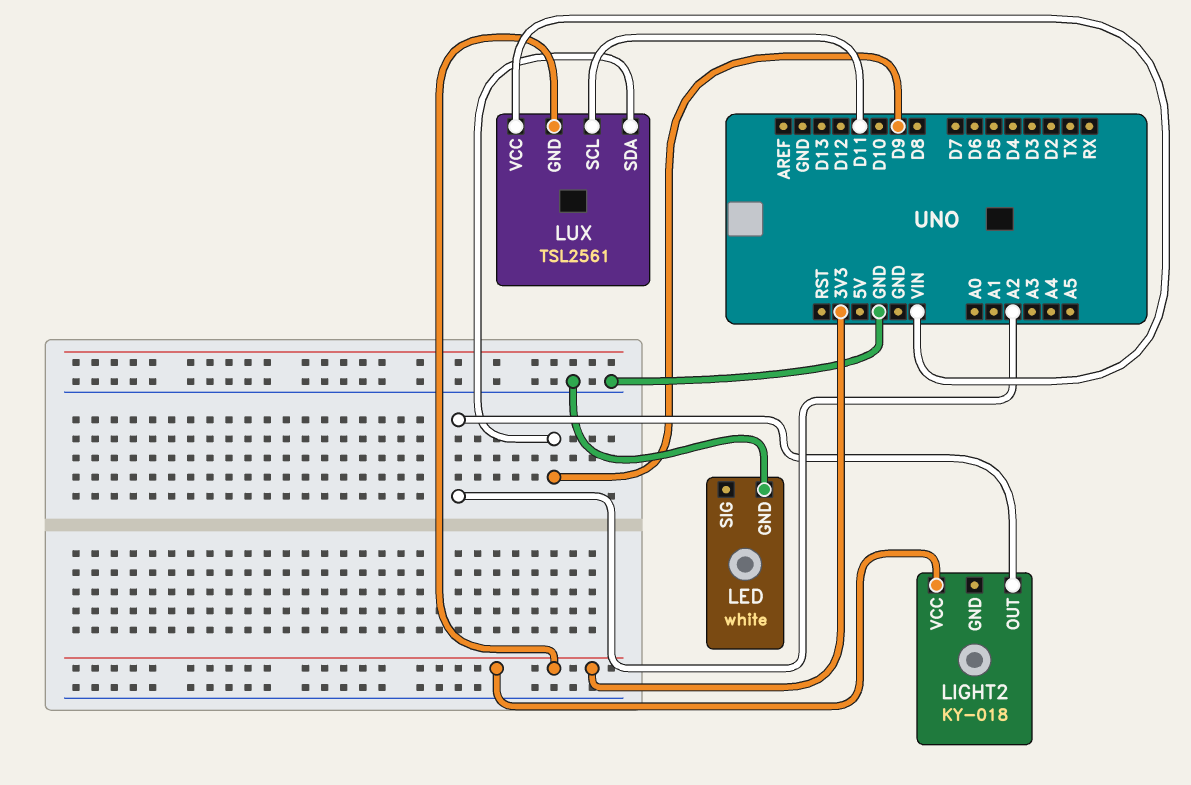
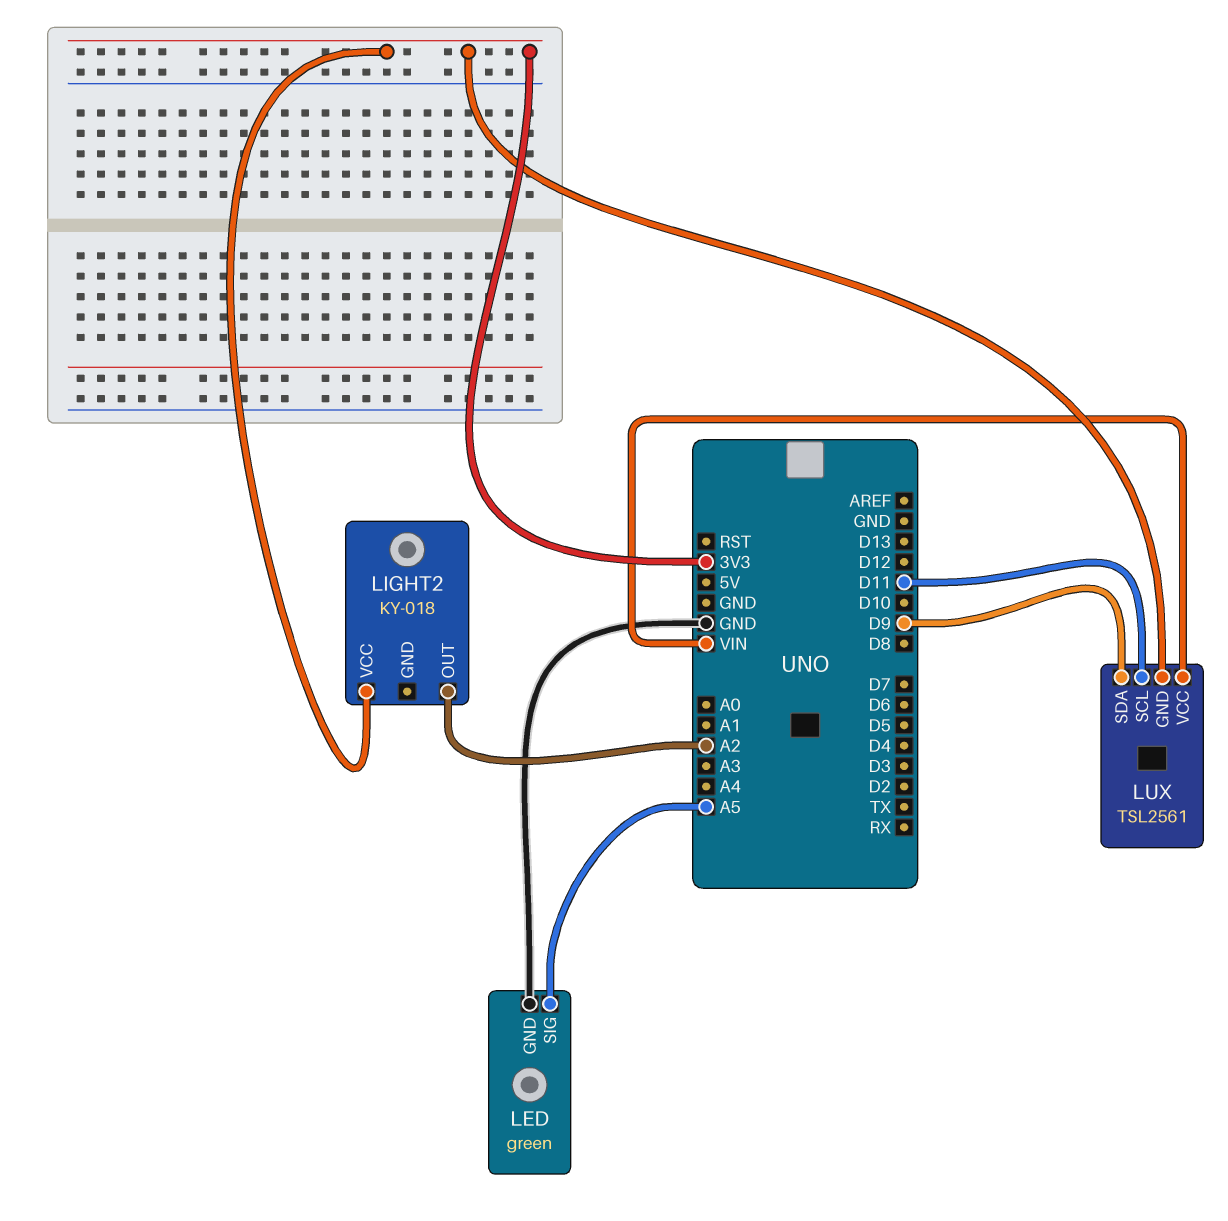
LED: white -> green
LED pin SIG: none -> A5

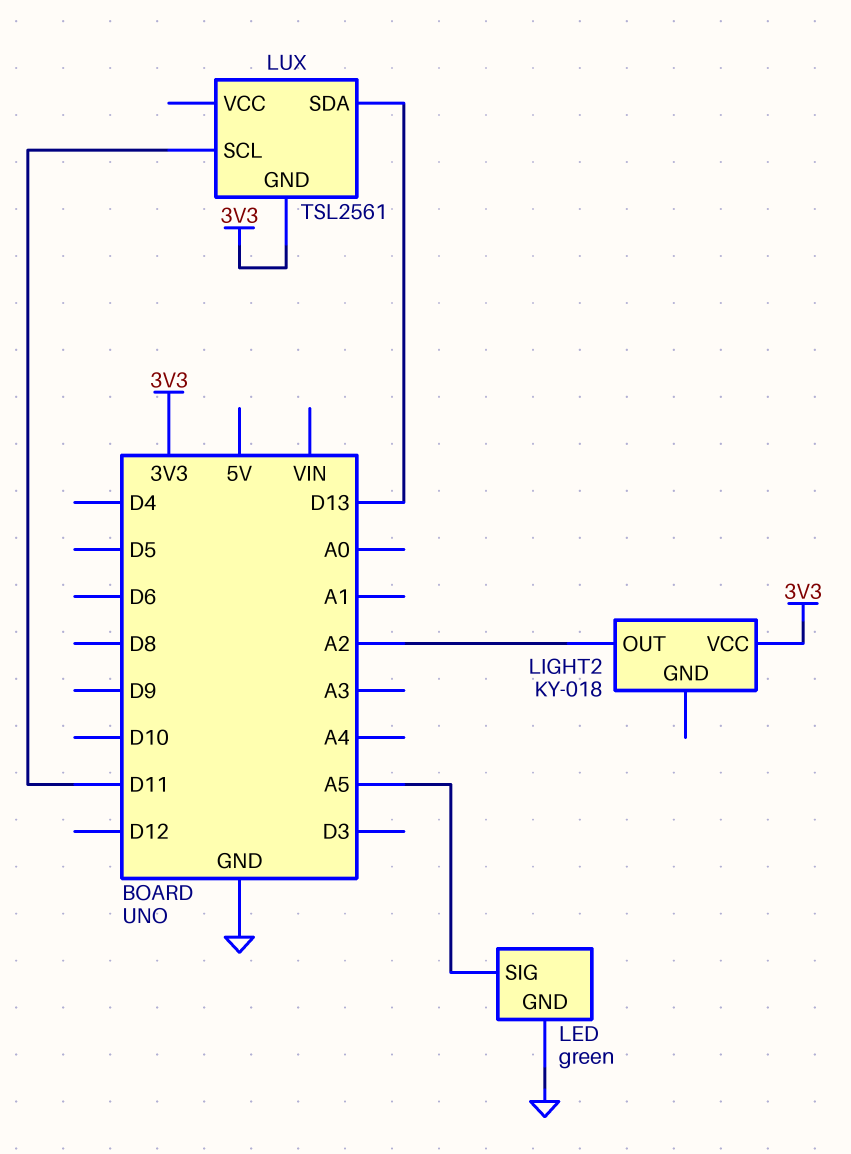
LUX pin SDA: D9 -> D13
LUX pin VCC: VIN -> none

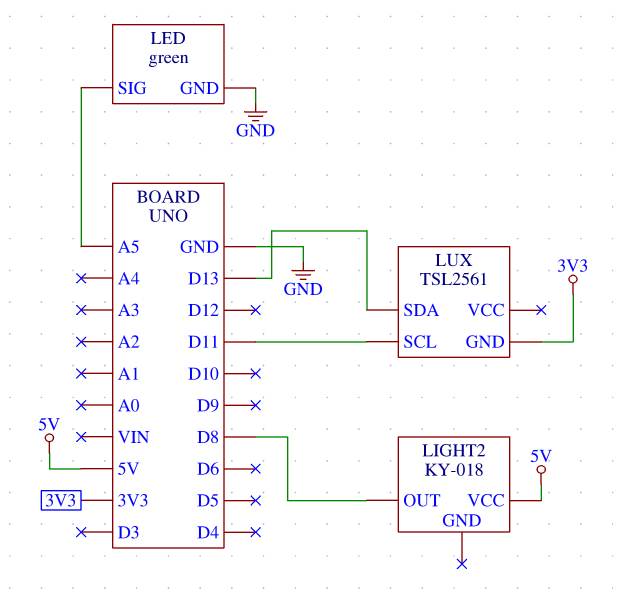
LIGHT2 pin OUT: A2 -> D8
LIGHT2 pin VCC: 3V3 -> 5V

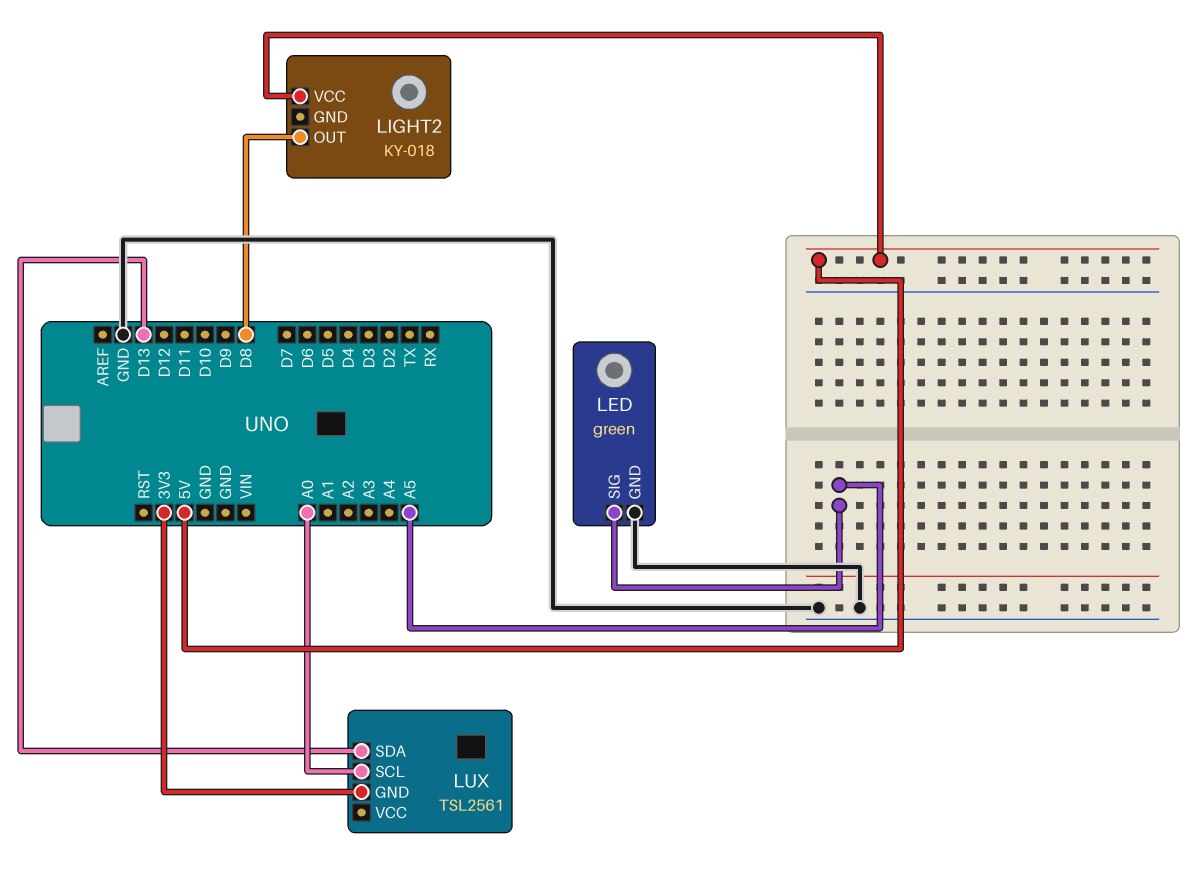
LUX pin SCL: D11 -> A0

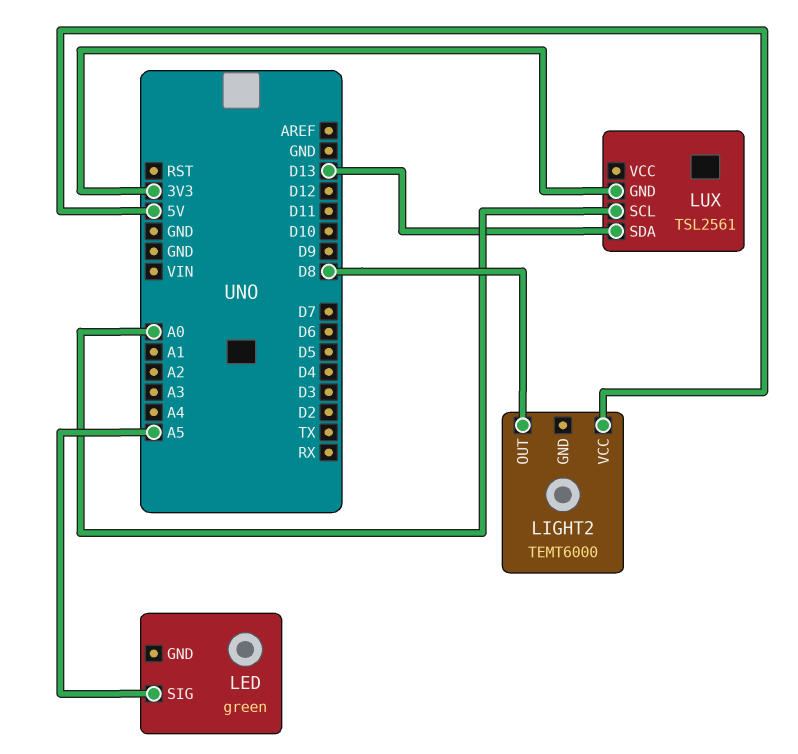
LED pin GND: GND -> none
LIGHT2: KY-018 -> TEMT6000

